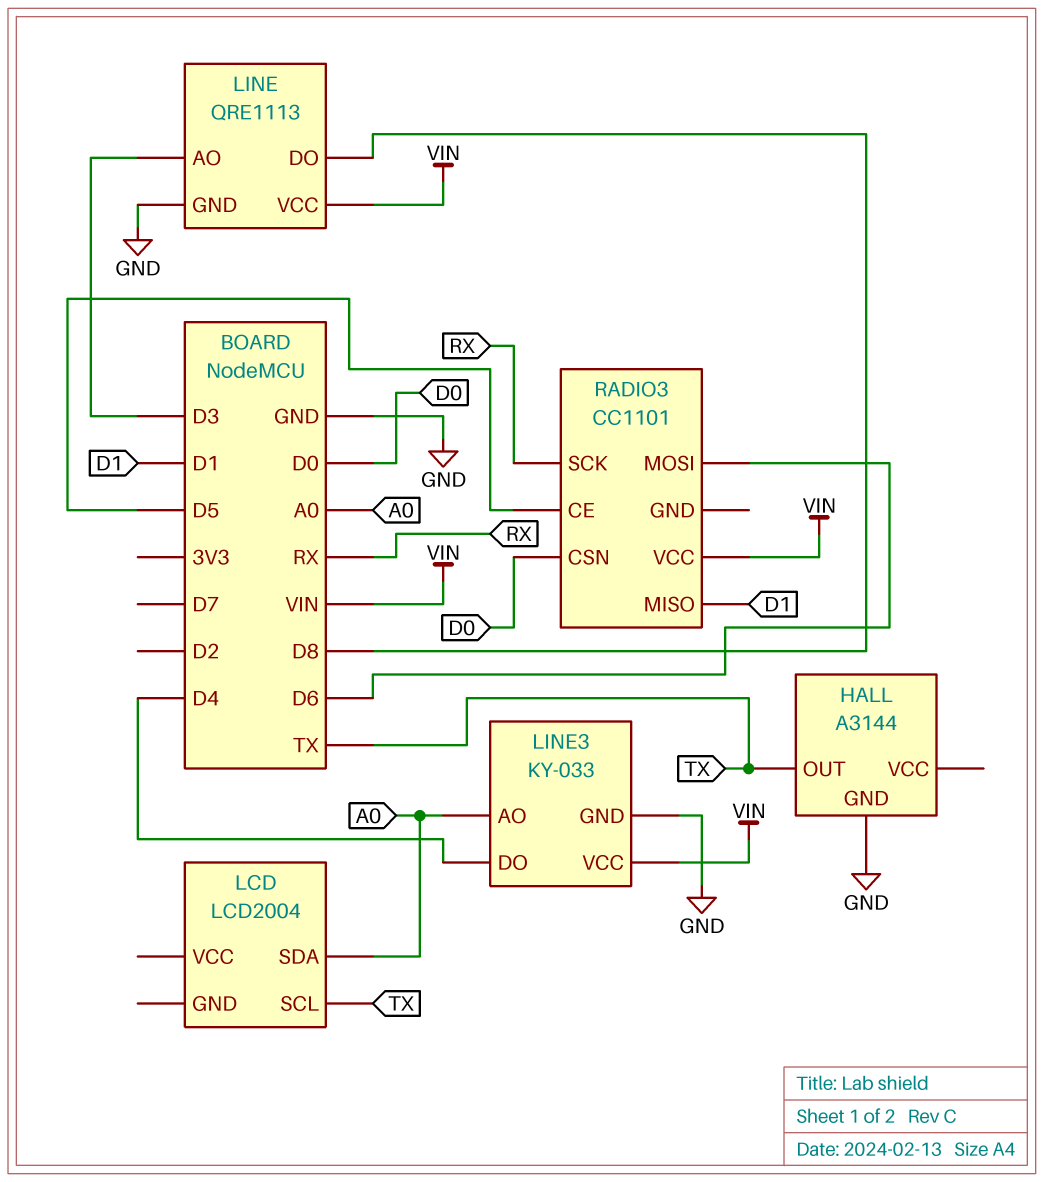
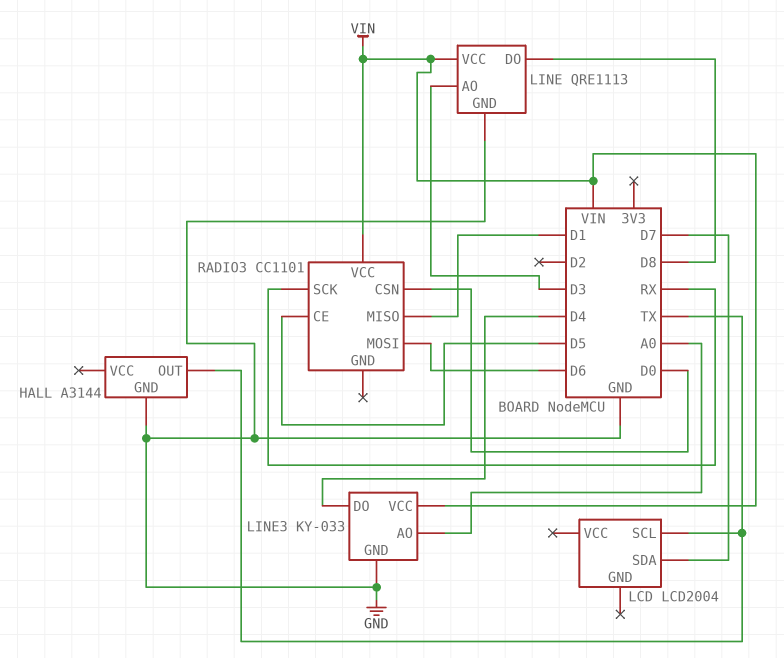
LCD pin SDA: A0 -> D7

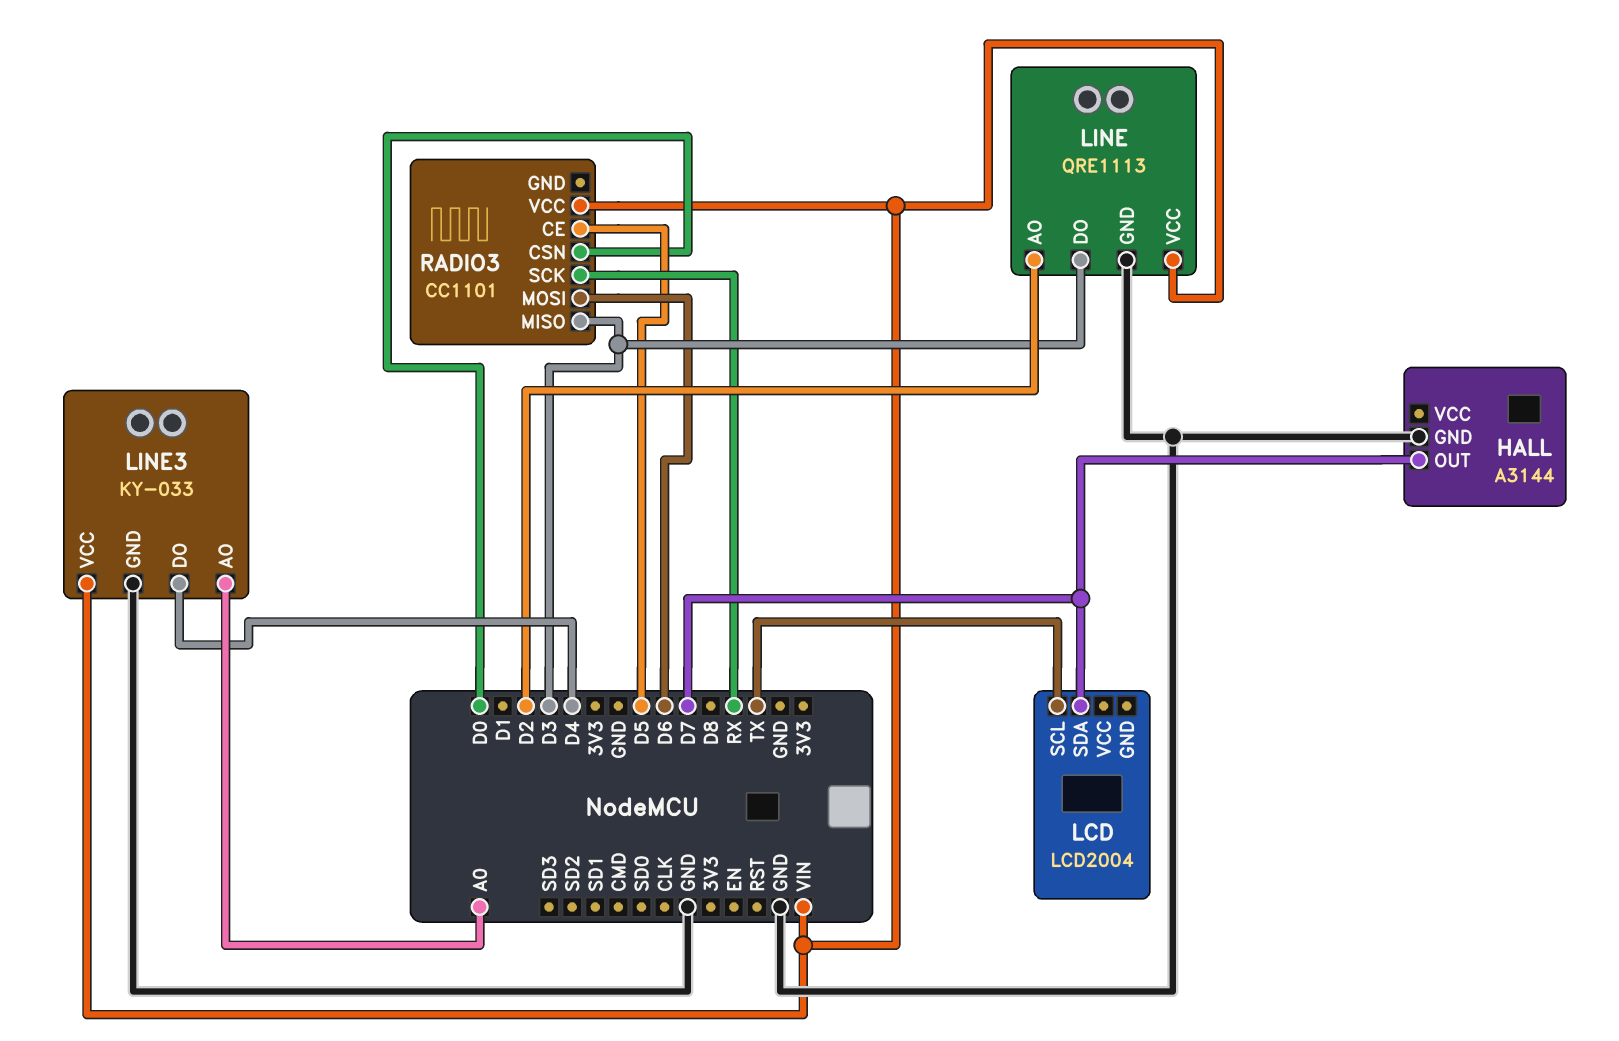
HALL pin OUT: TX -> D7
LINE pin AO: D3 -> D2
LINE pin DO: D8 -> D3
RADIO3 pin MISO: D1 -> D3

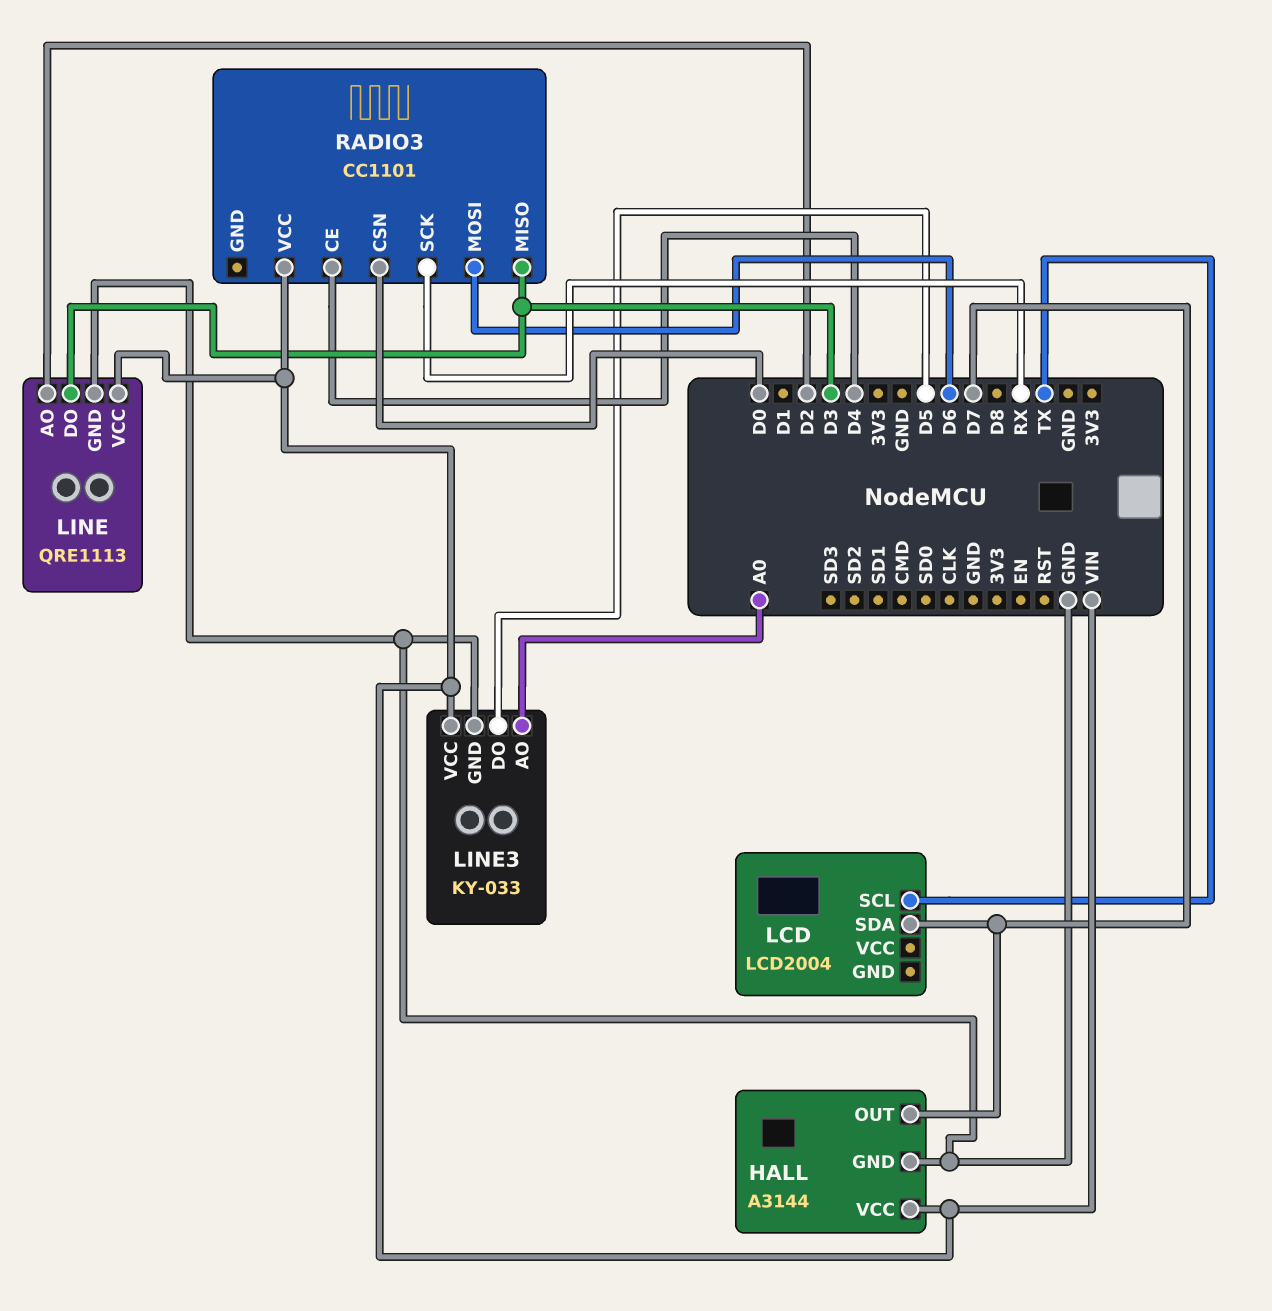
HALL pin VCC: none -> VIN
LINE3 pin DO: D4 -> D5
RADIO3 pin CE: D5 -> D4

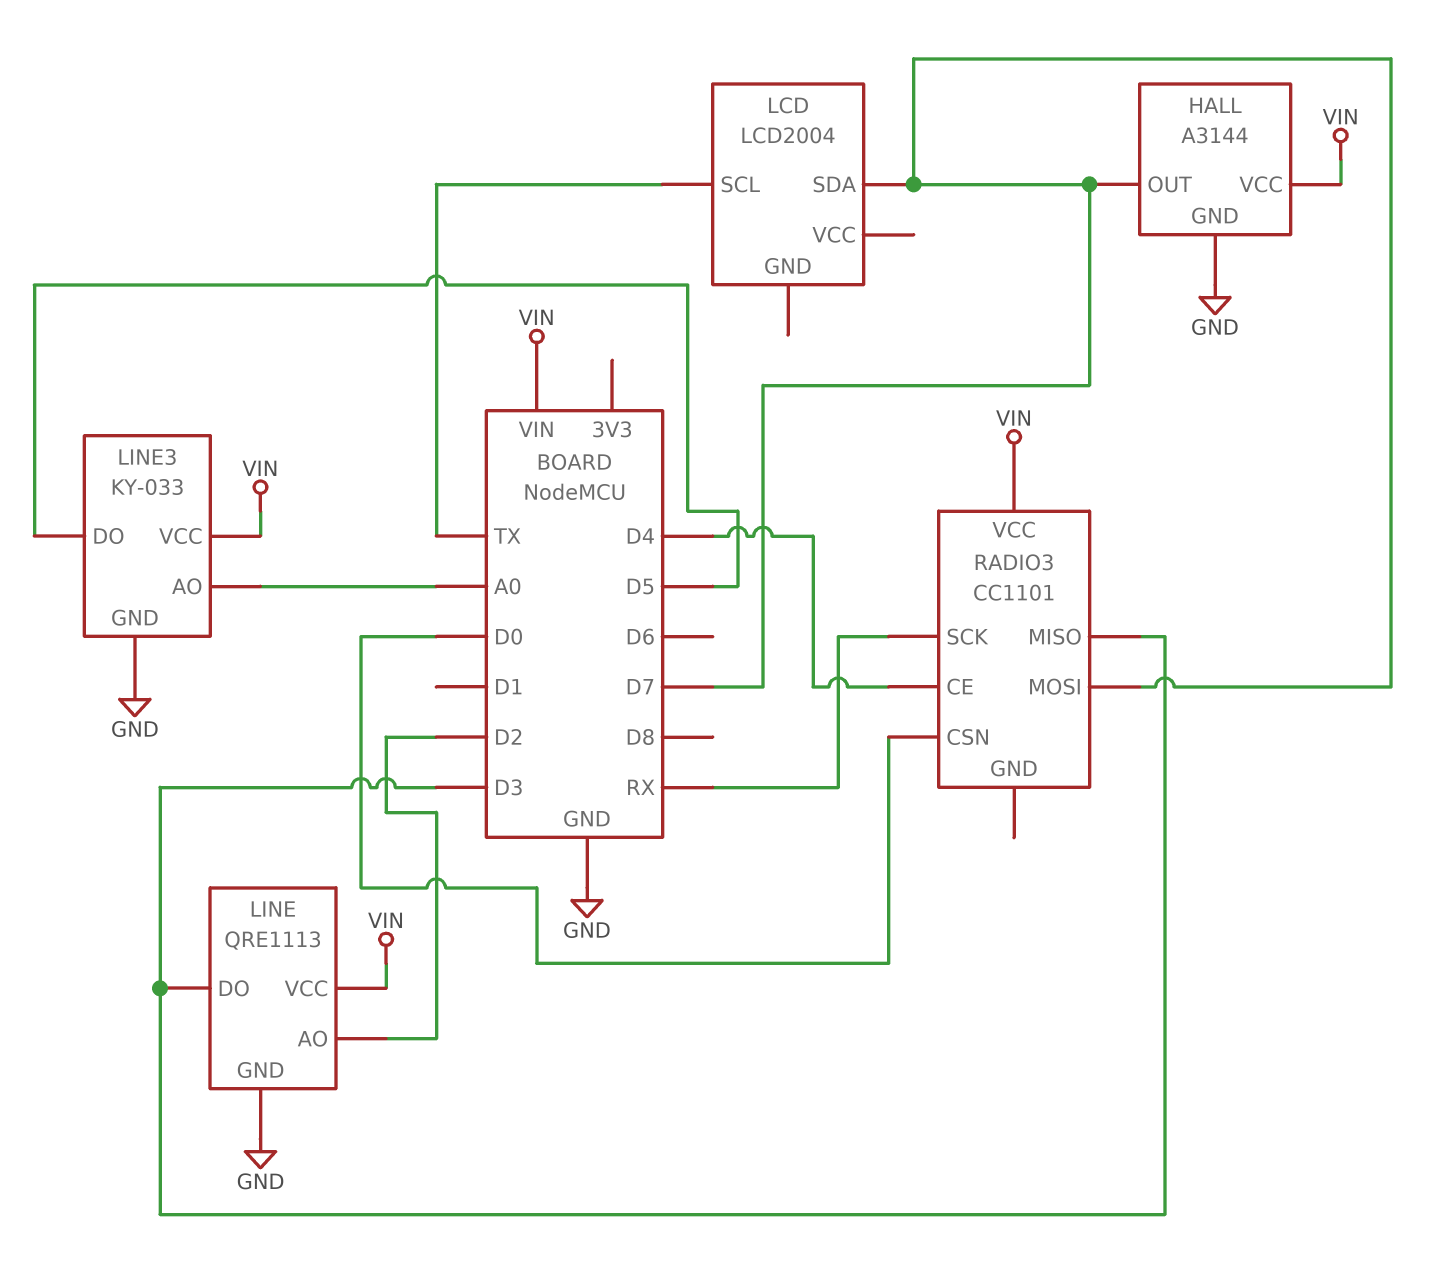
RADIO3 pin MOSI: D6 -> D7

